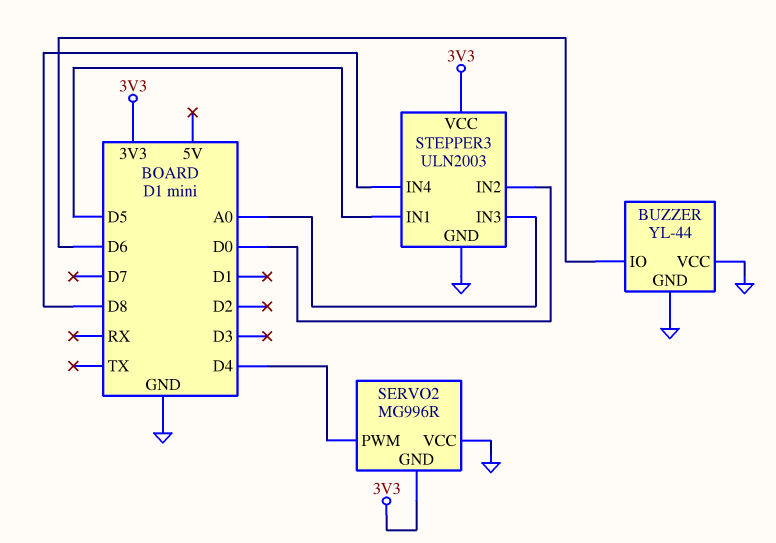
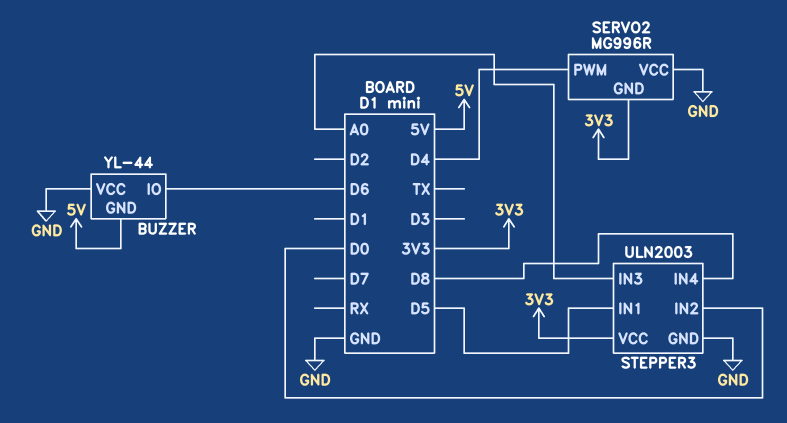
BUZZER pin GND: GND -> 5V

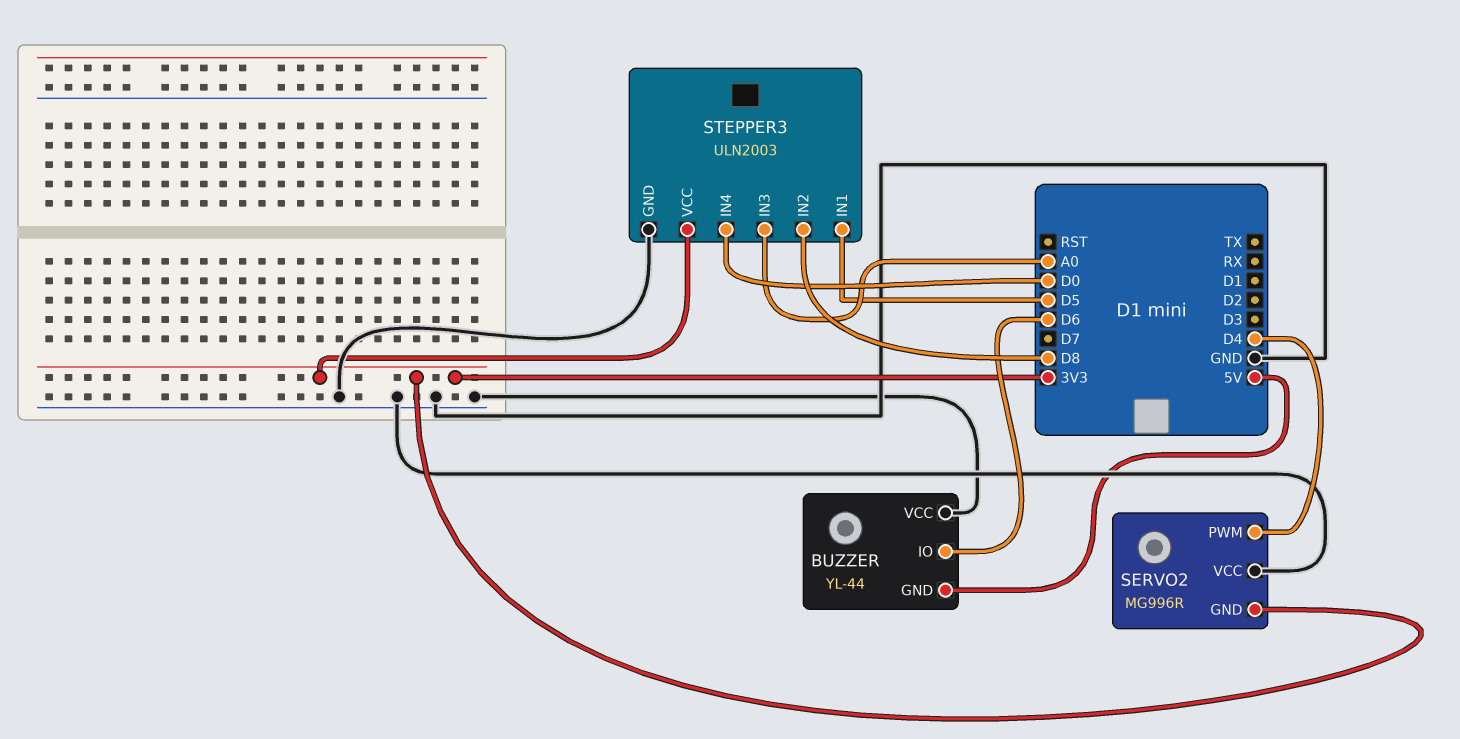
STEPPER3 pin IN2: D0 -> D8
STEPPER3 pin IN4: D8 -> D0

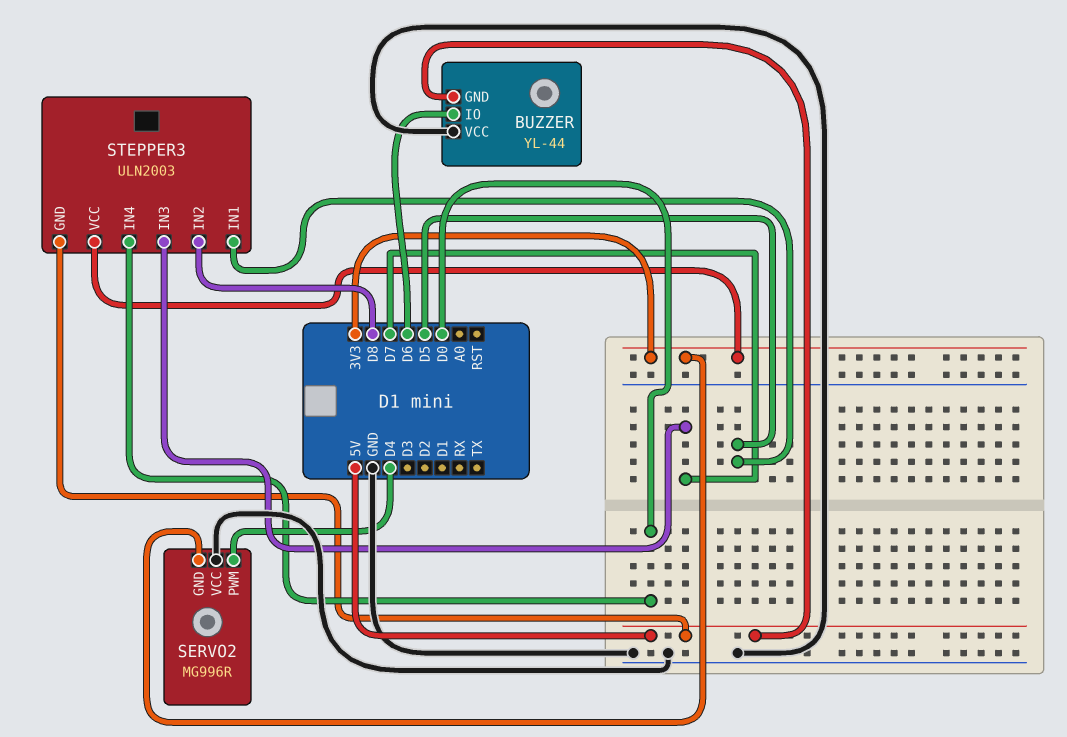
STEPPER3 pin GND: GND -> 5V
STEPPER3 pin IN3: A0 -> D7

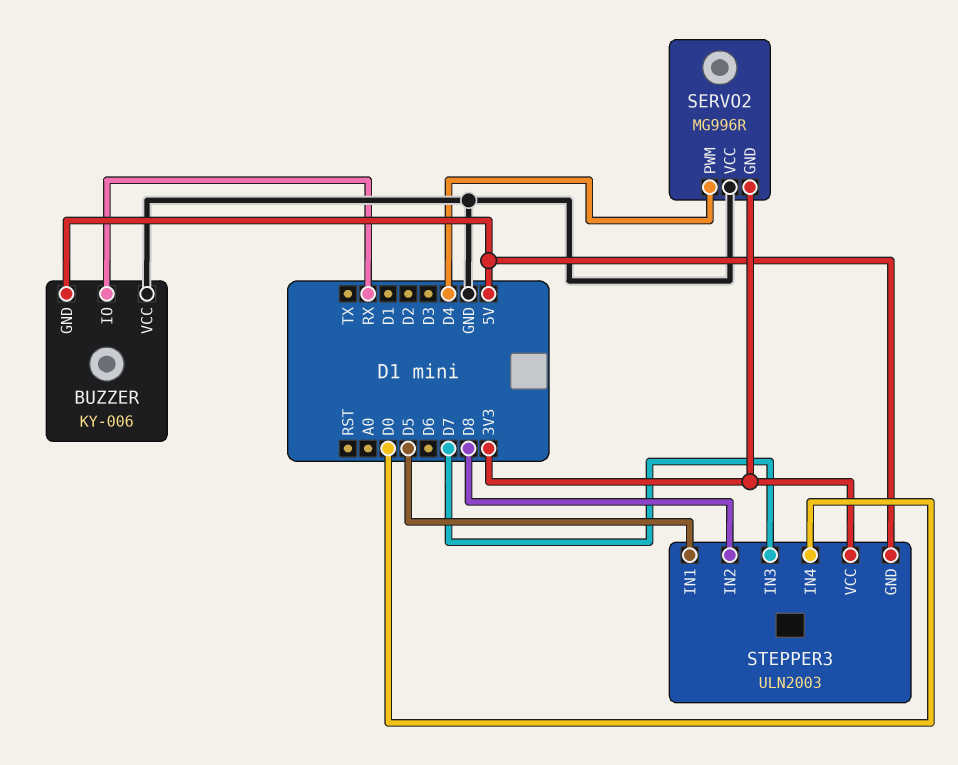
BUZZER: YL-44 -> KY-006
BUZZER pin IO: D6 -> RX

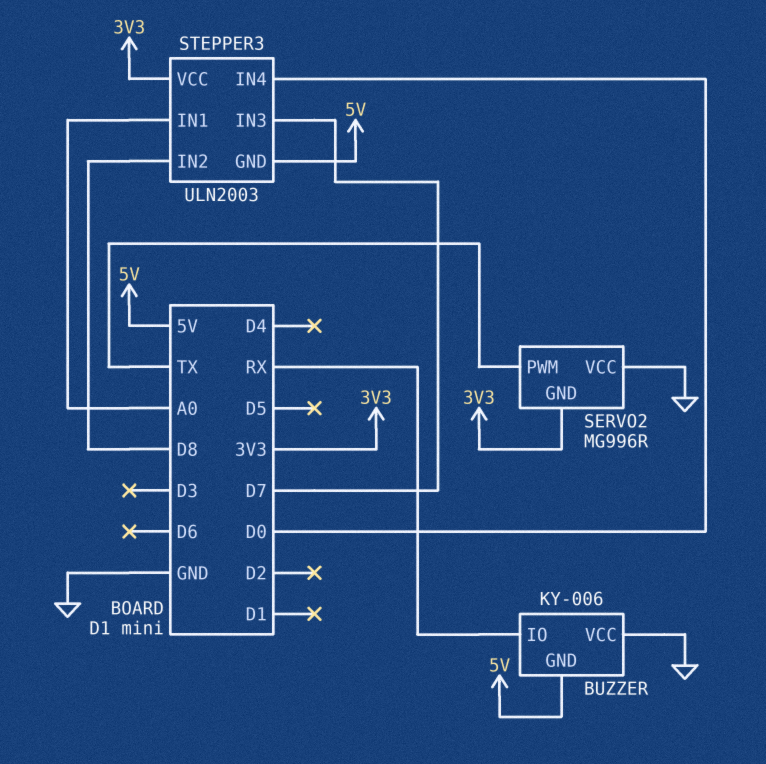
SERVO2 pin PWM: D4 -> TX
STEPPER3 pin IN1: D5 -> A0

